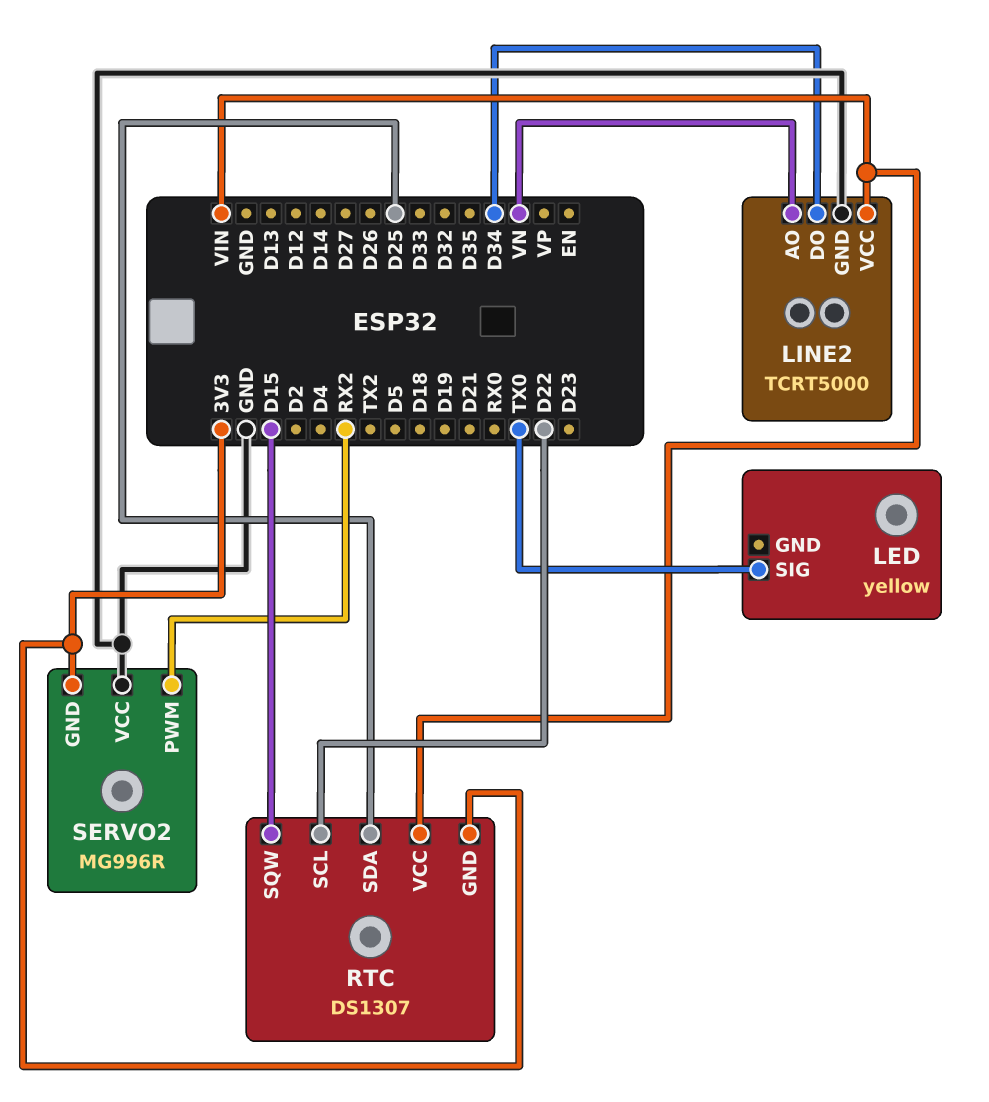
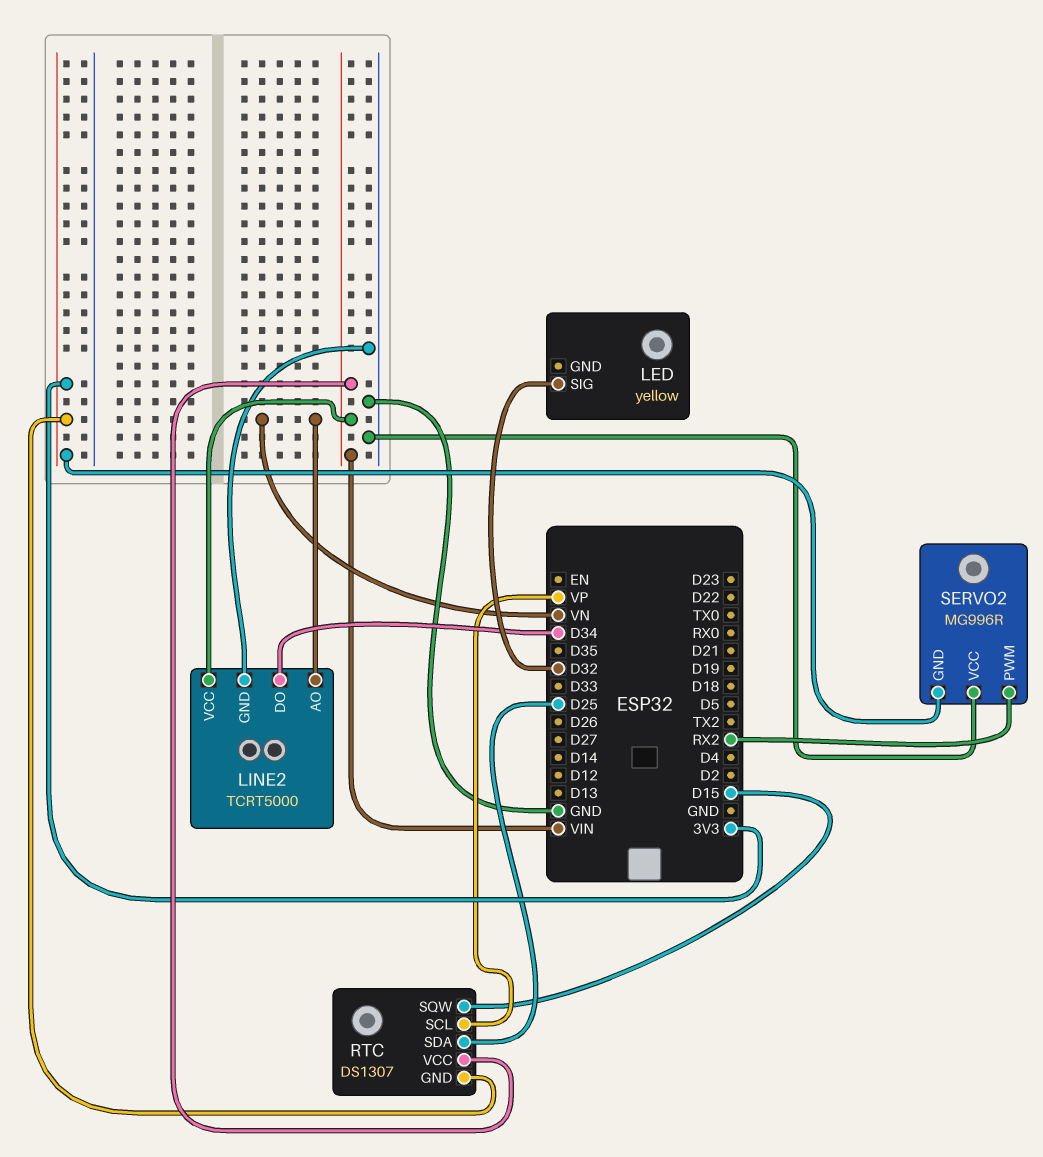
LED pin SIG: TX0 -> D32
RTC pin SCL: D22 -> VP

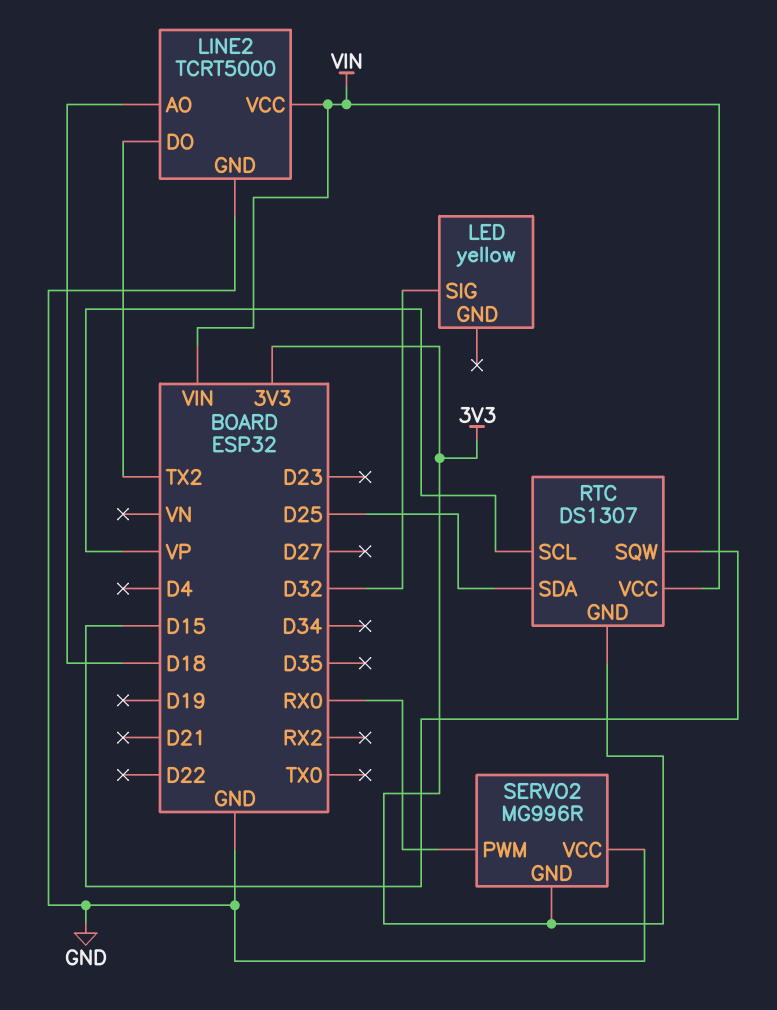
LINE2 pin AO: VN -> D18
LINE2 pin DO: D34 -> TX2
SERVO2 pin PWM: RX2 -> RX0

